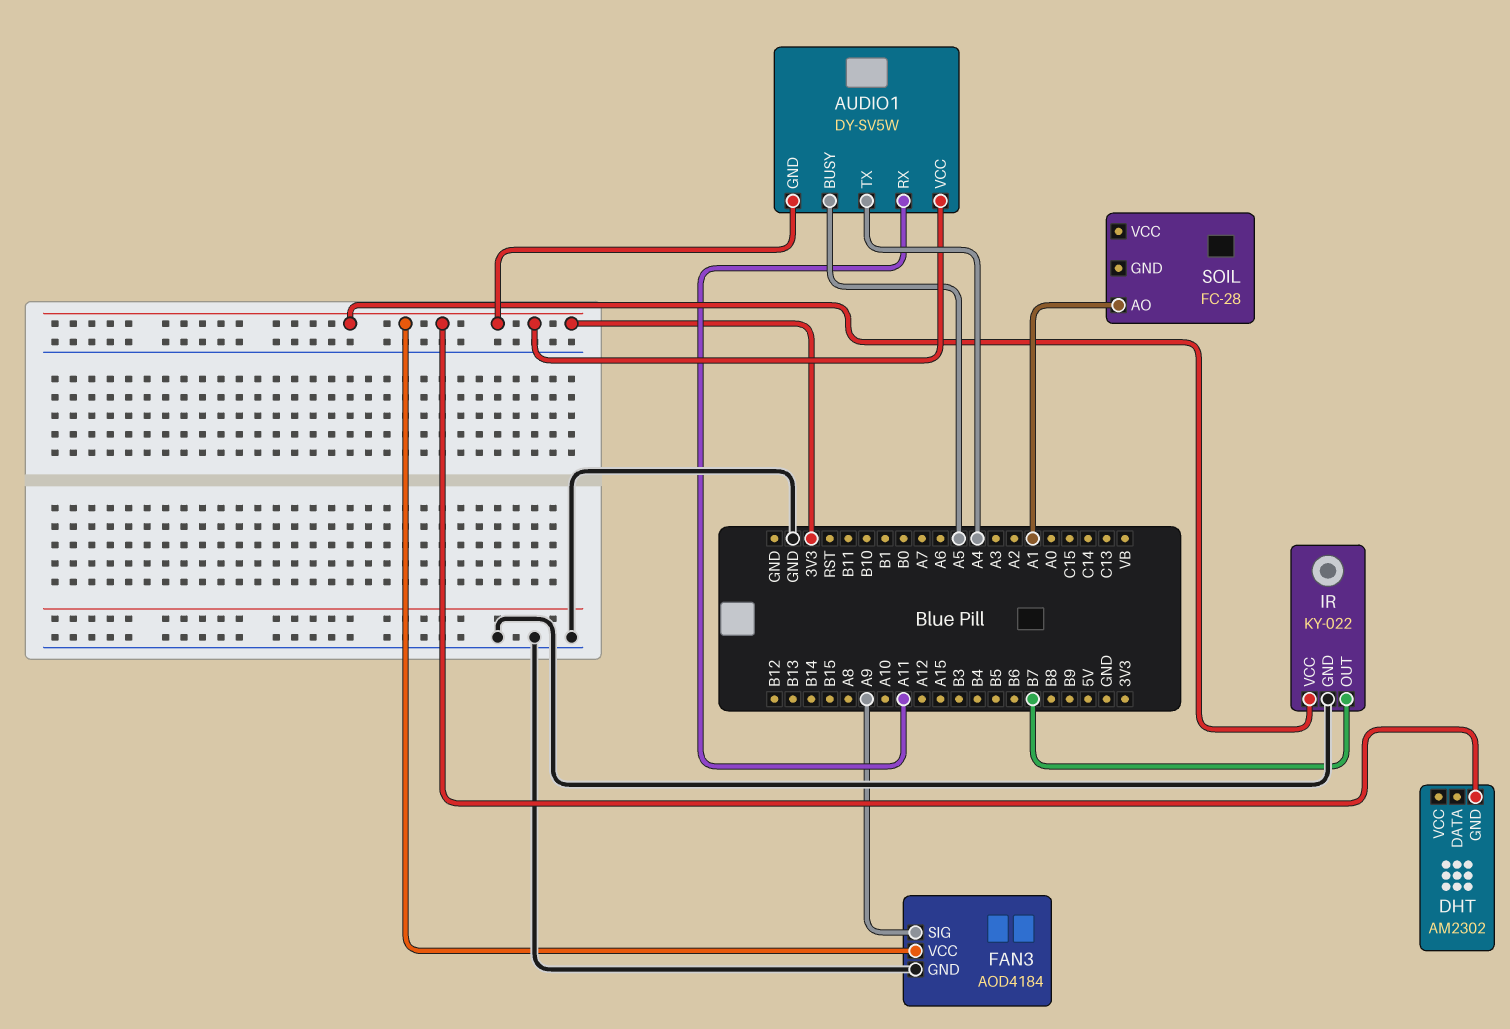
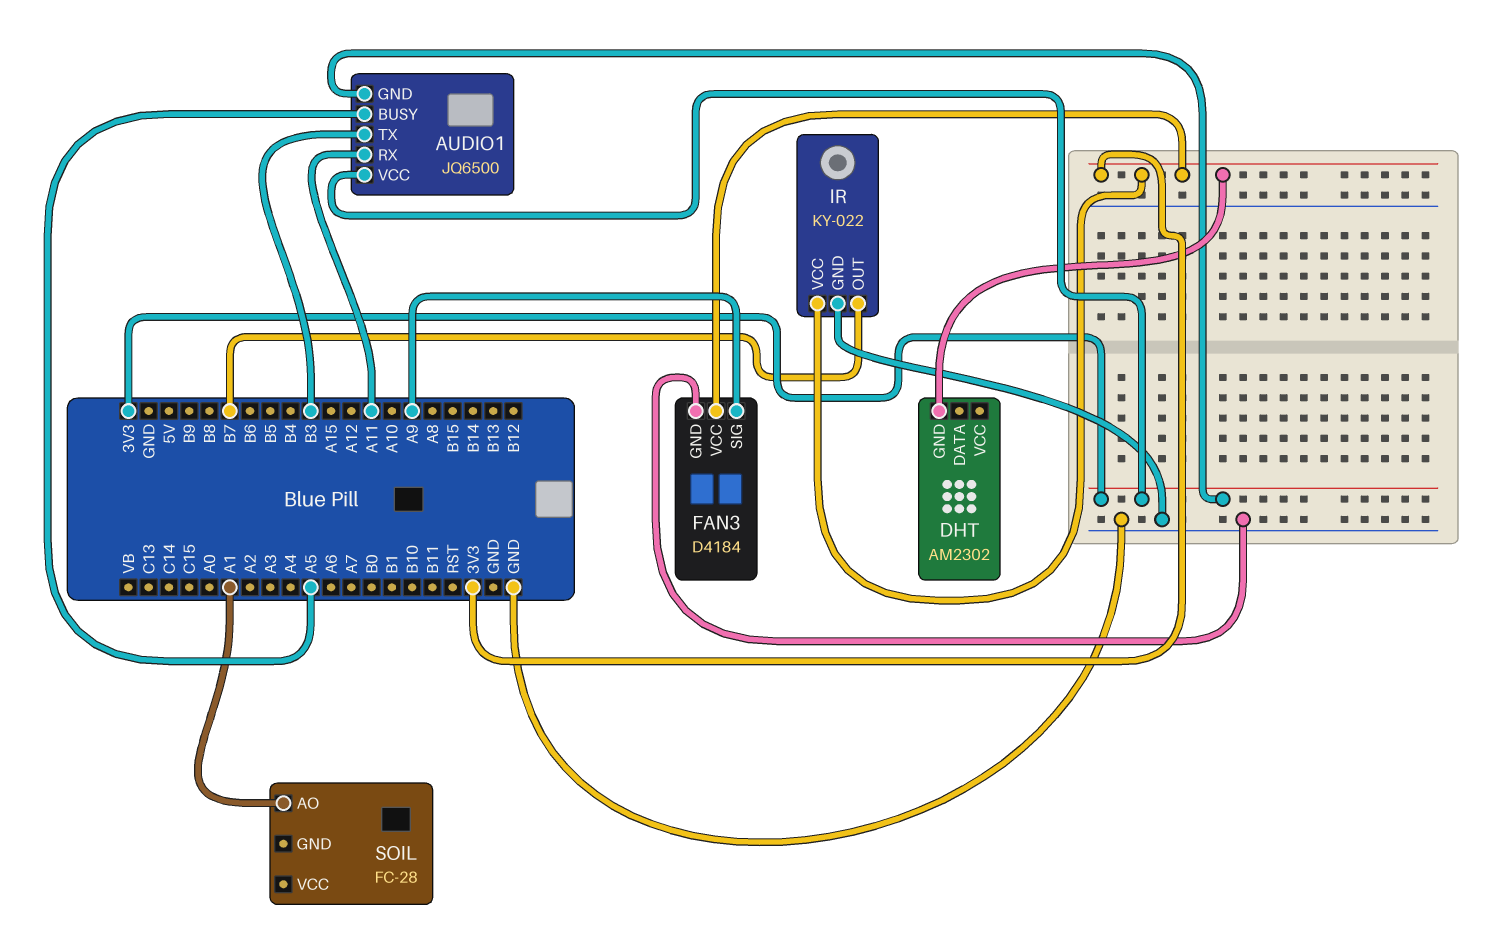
AUDIO1: DY-SV5W -> JQ6500
AUDIO1 pin TX: A4 -> B3
FAN3: AOD4184 -> D4184

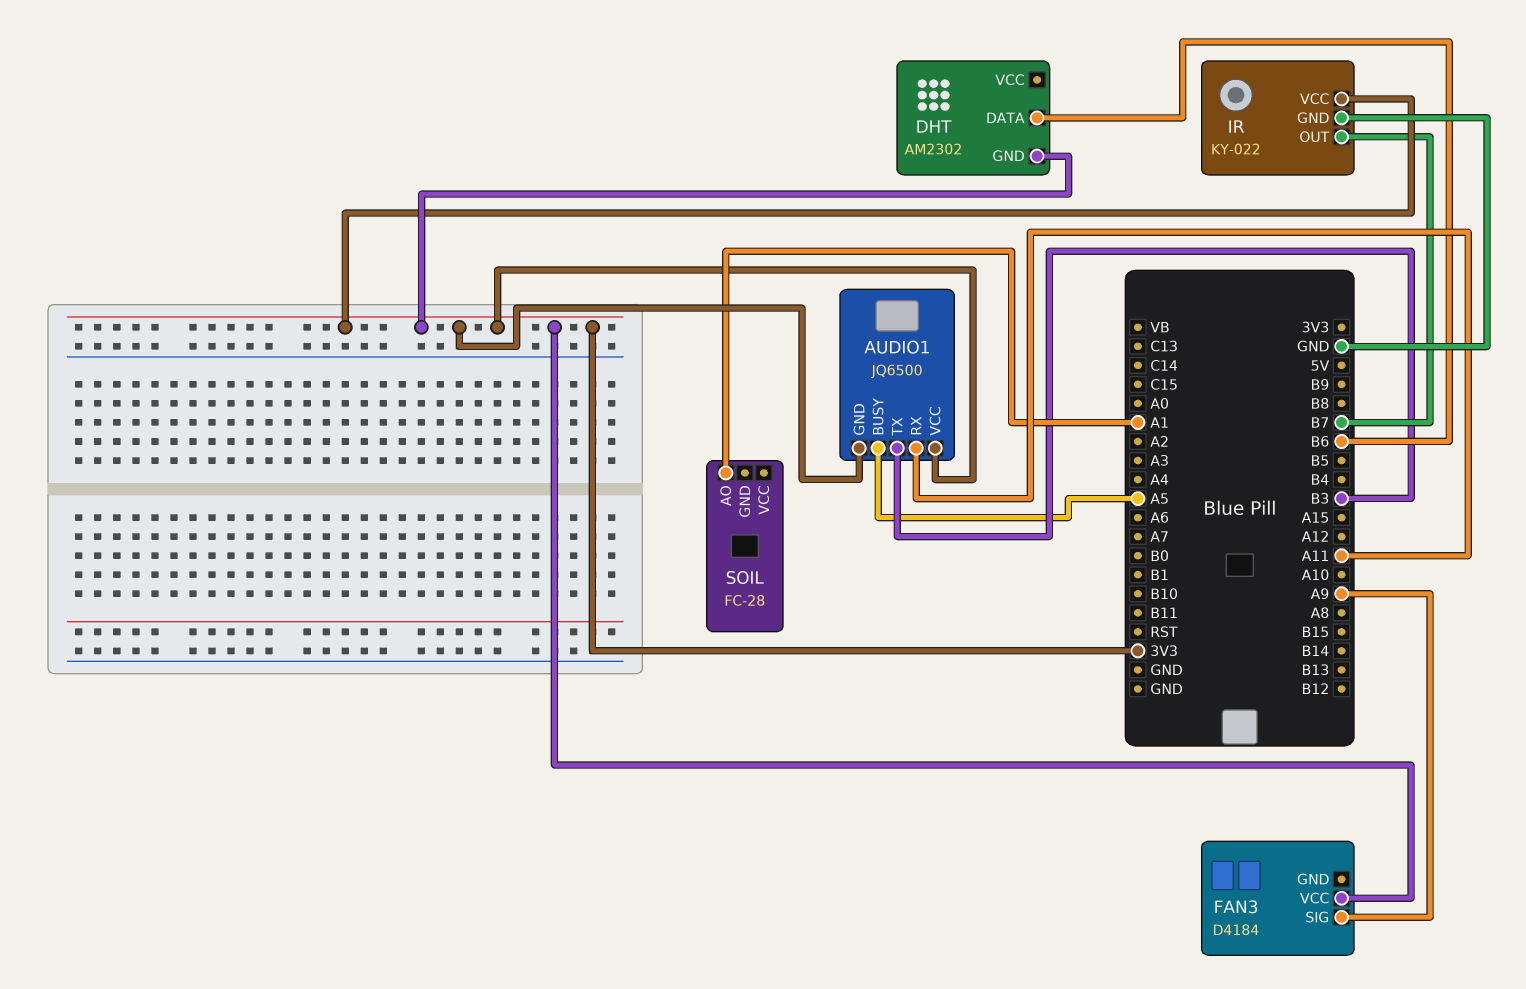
DHT pin DATA: none -> B6
FAN3 pin GND: GND -> none

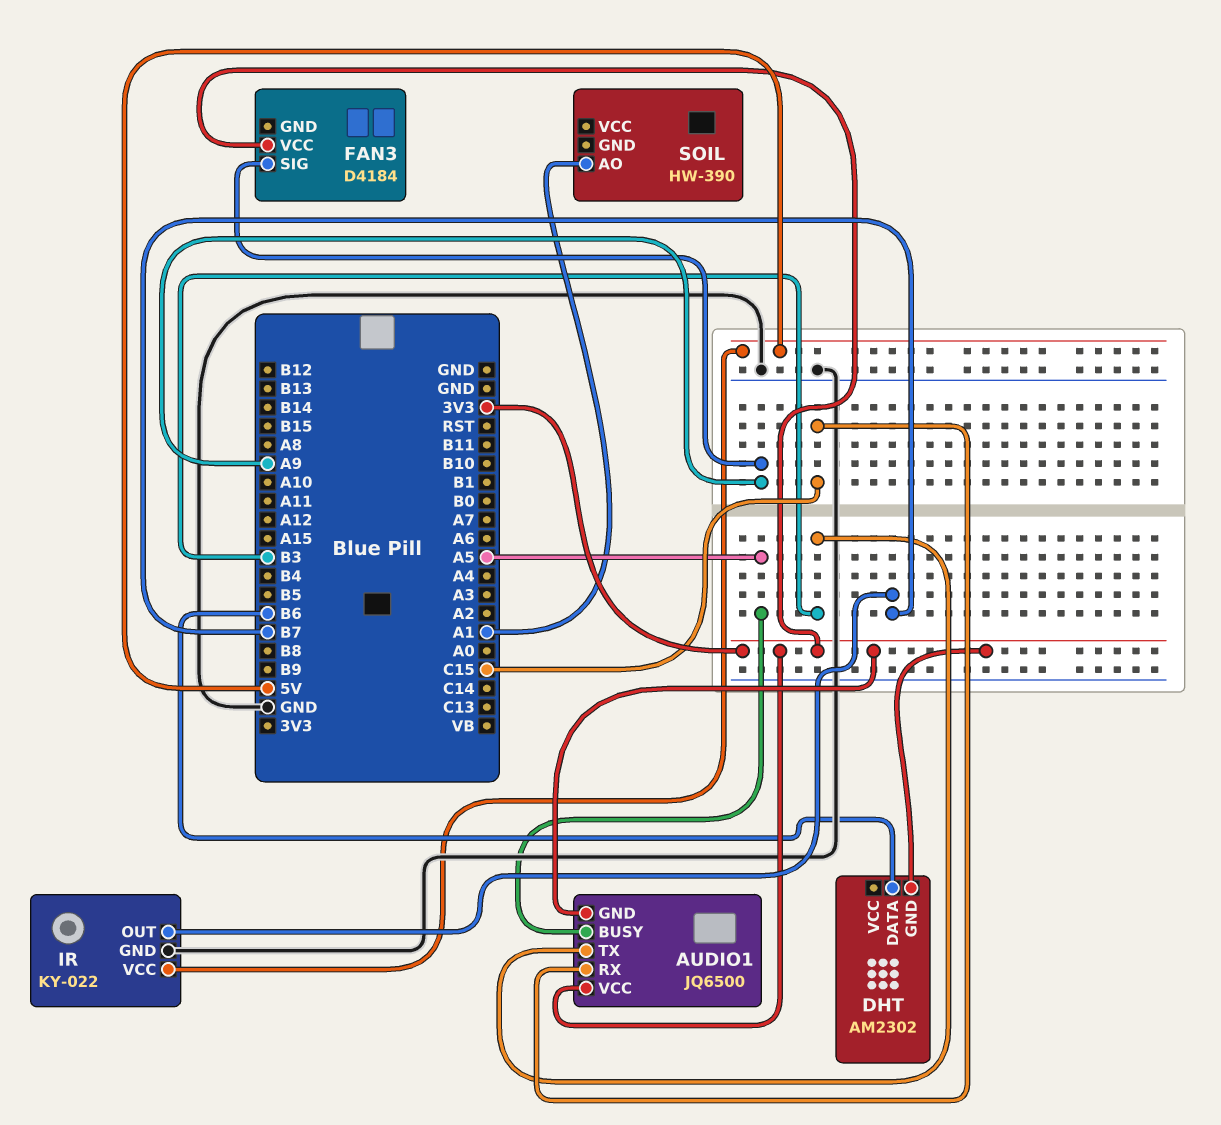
AUDIO1 pin RX: A11 -> C15
IR pin VCC: 3V3 -> 5V
SOIL: FC-28 -> HW-390

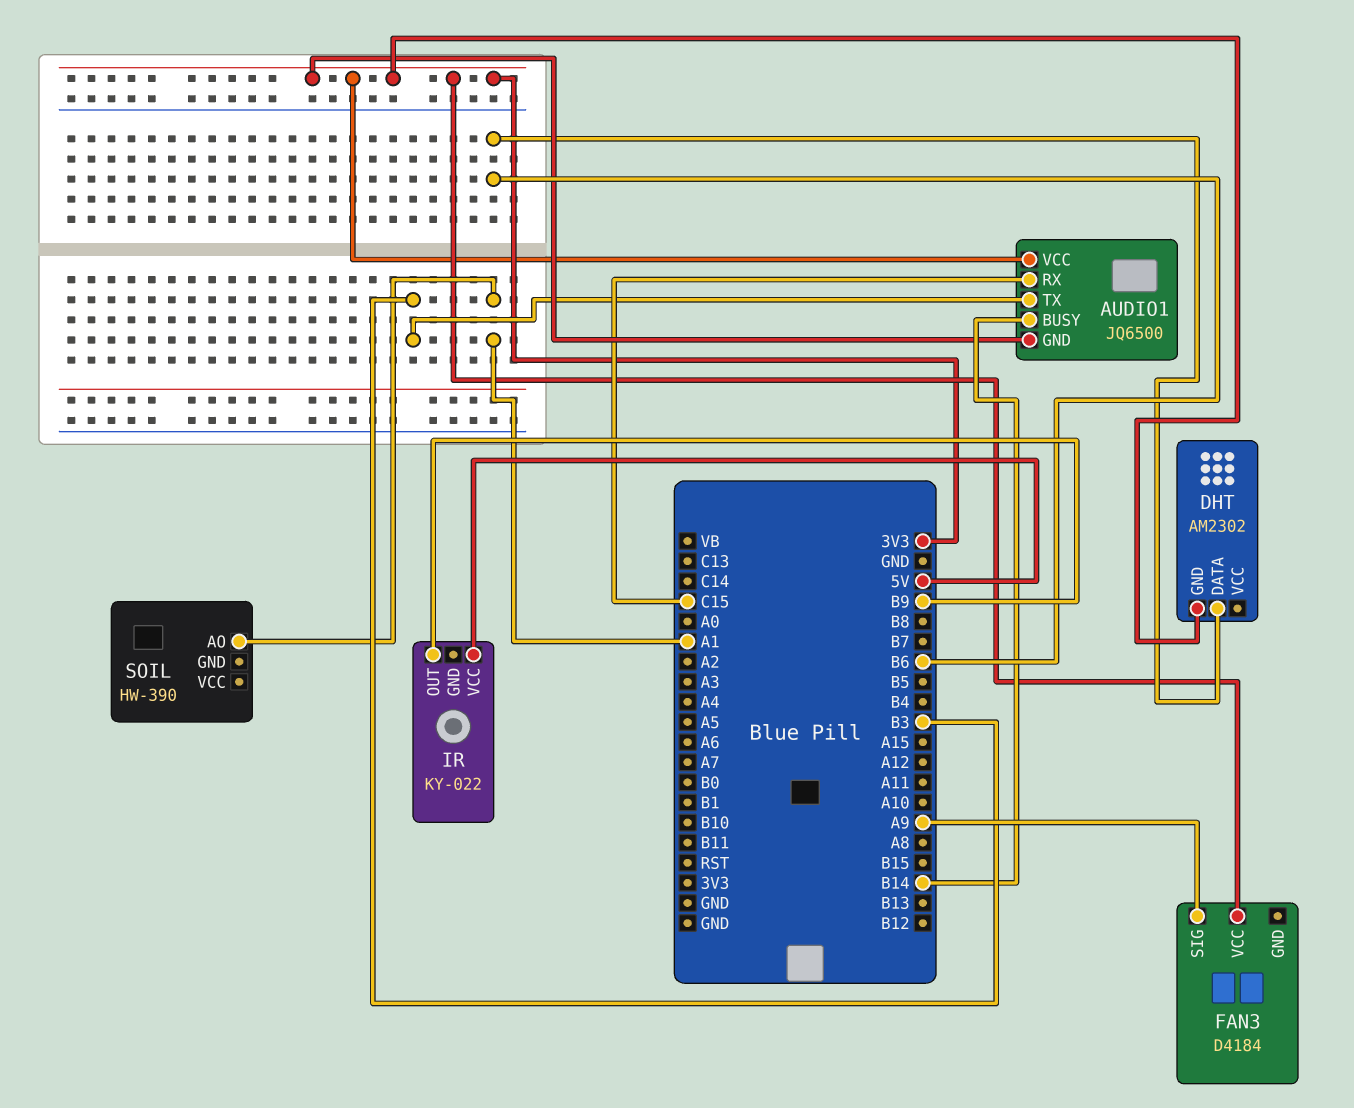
AUDIO1 pin BUSY: A5 -> B14
IR pin GND: GND -> none
IR pin OUT: B7 -> B9

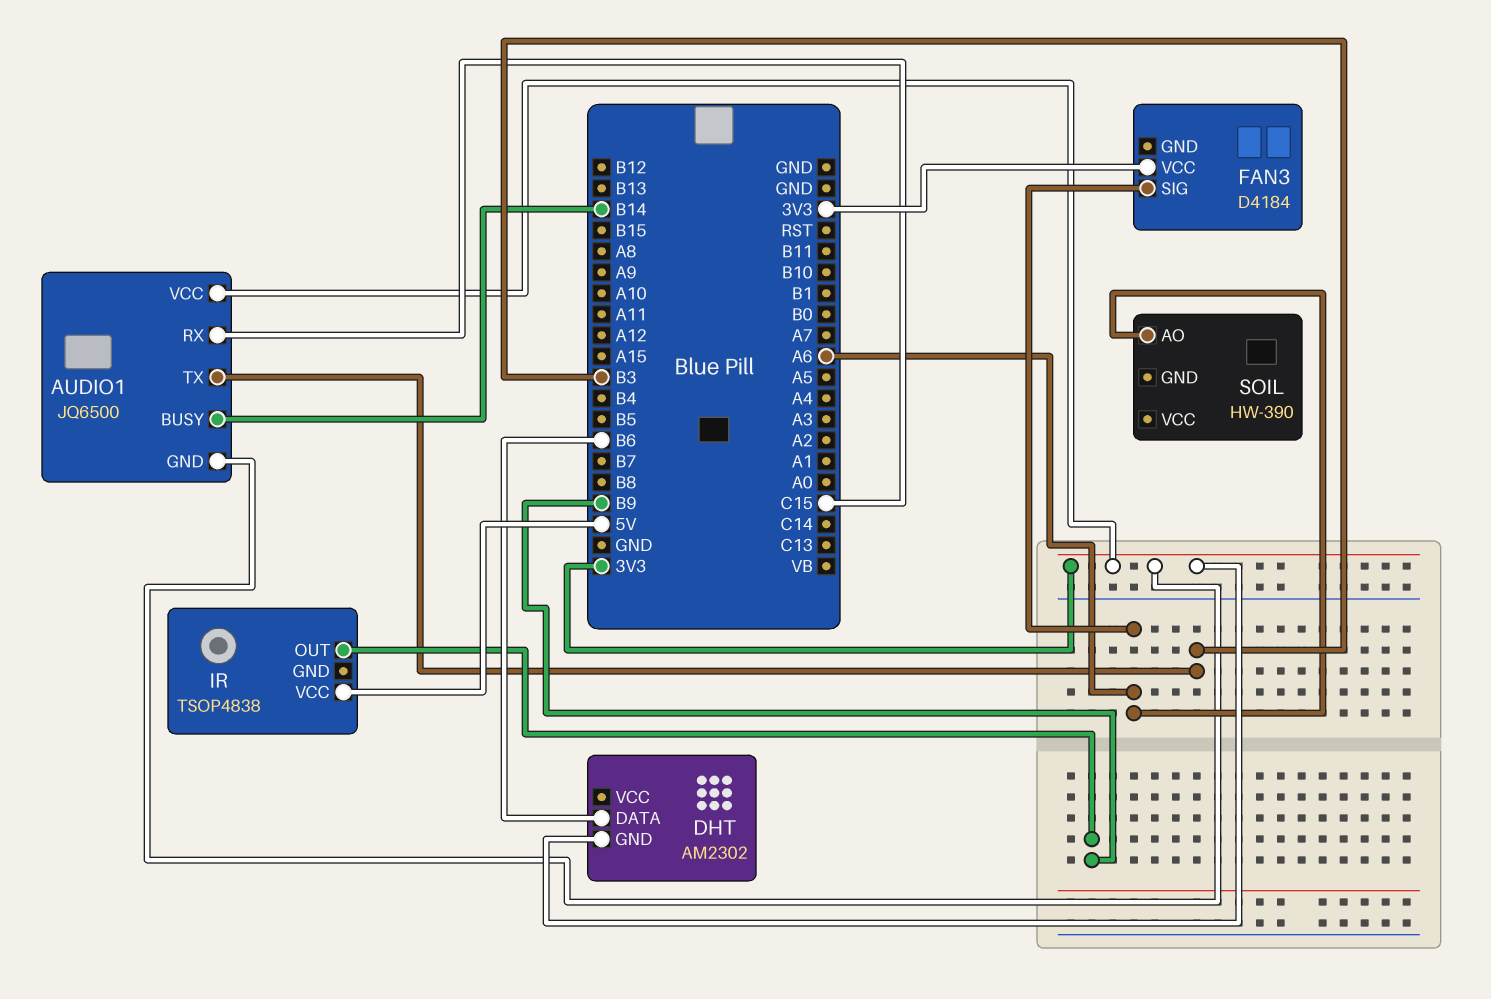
FAN3 pin SIG: A9 -> A6
IR: KY-022 -> TSOP4838
SOIL pin AO: A1 -> A6

